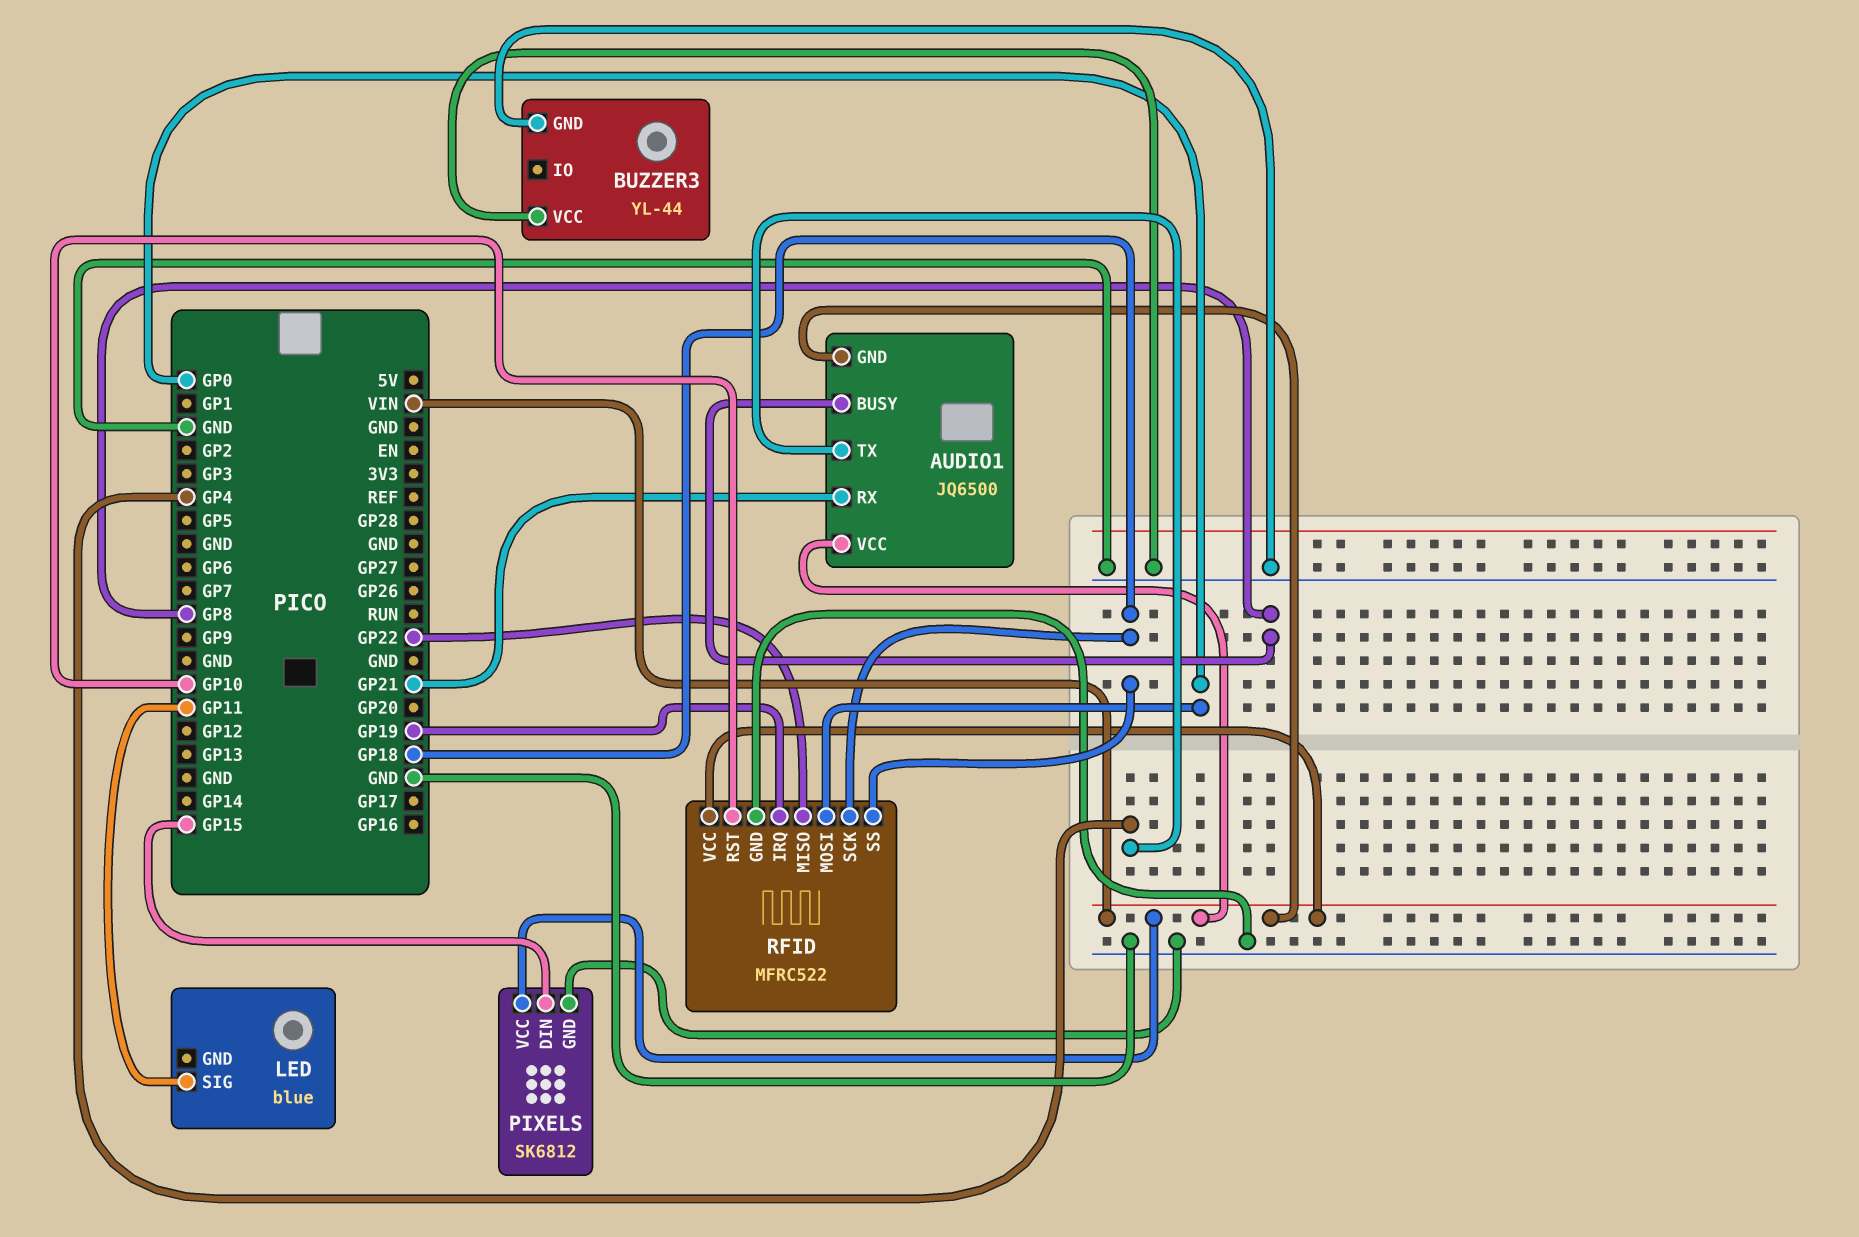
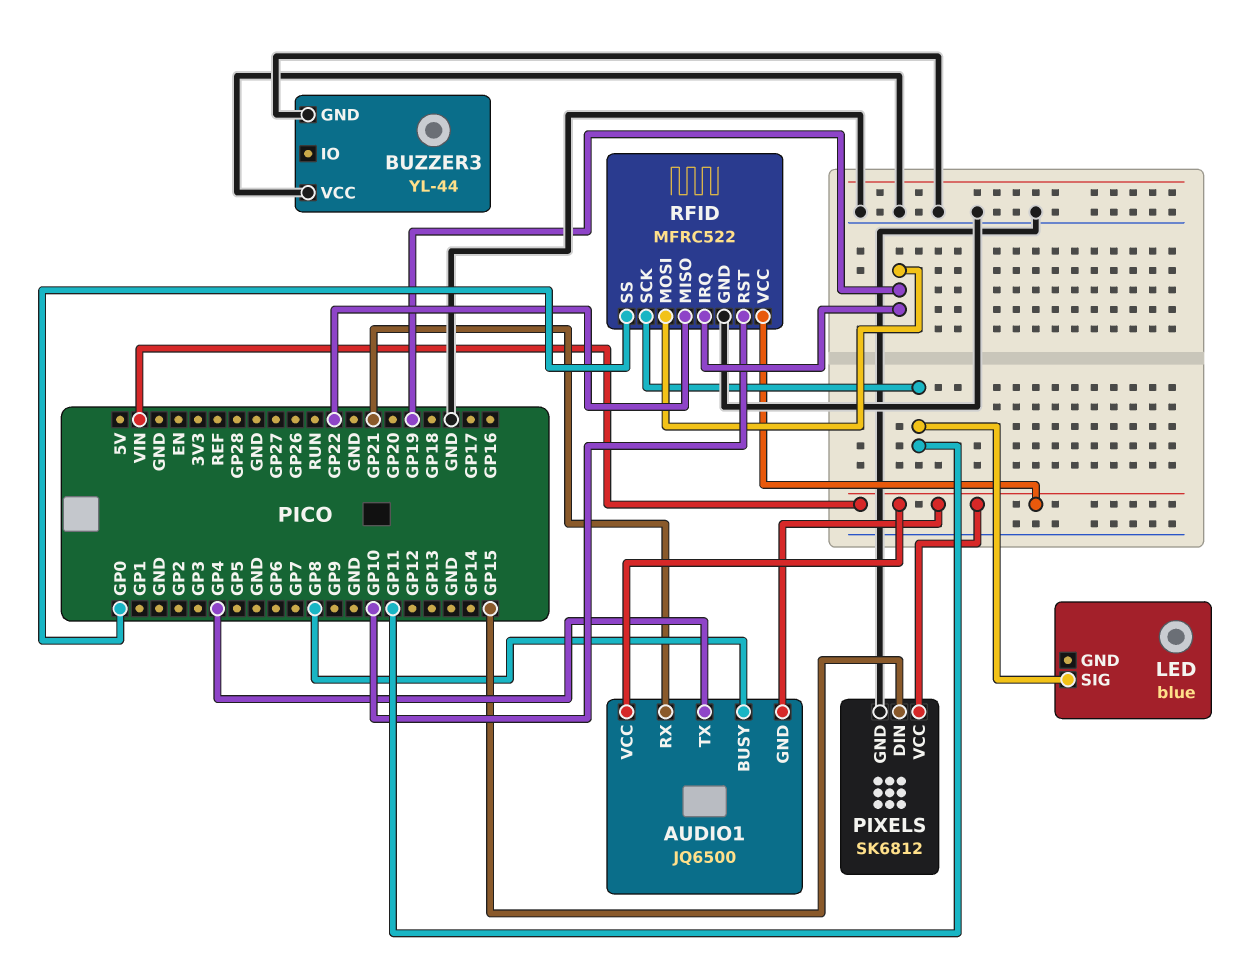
RFID pin MOSI: GP0 -> GP19
RFID pin SCK: GP18 -> GP11
RFID pin SS: GP18 -> GP0

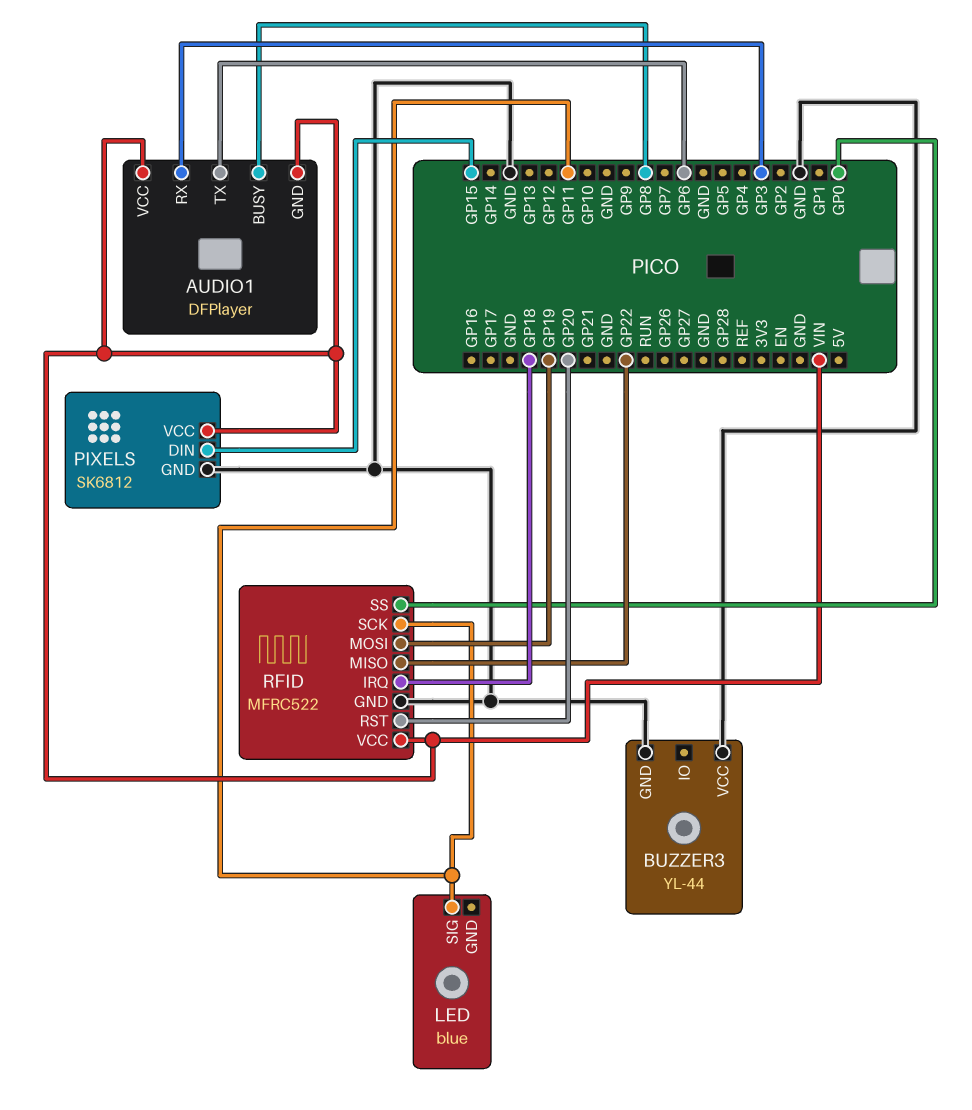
AUDIO1: JQ6500 -> DFPlayer
AUDIO1 pin RX: GP21 -> GP3
AUDIO1 pin TX: GP4 -> GP6
RFID pin IRQ: GP19 -> GP18
RFID pin RST: GP10 -> GP20

